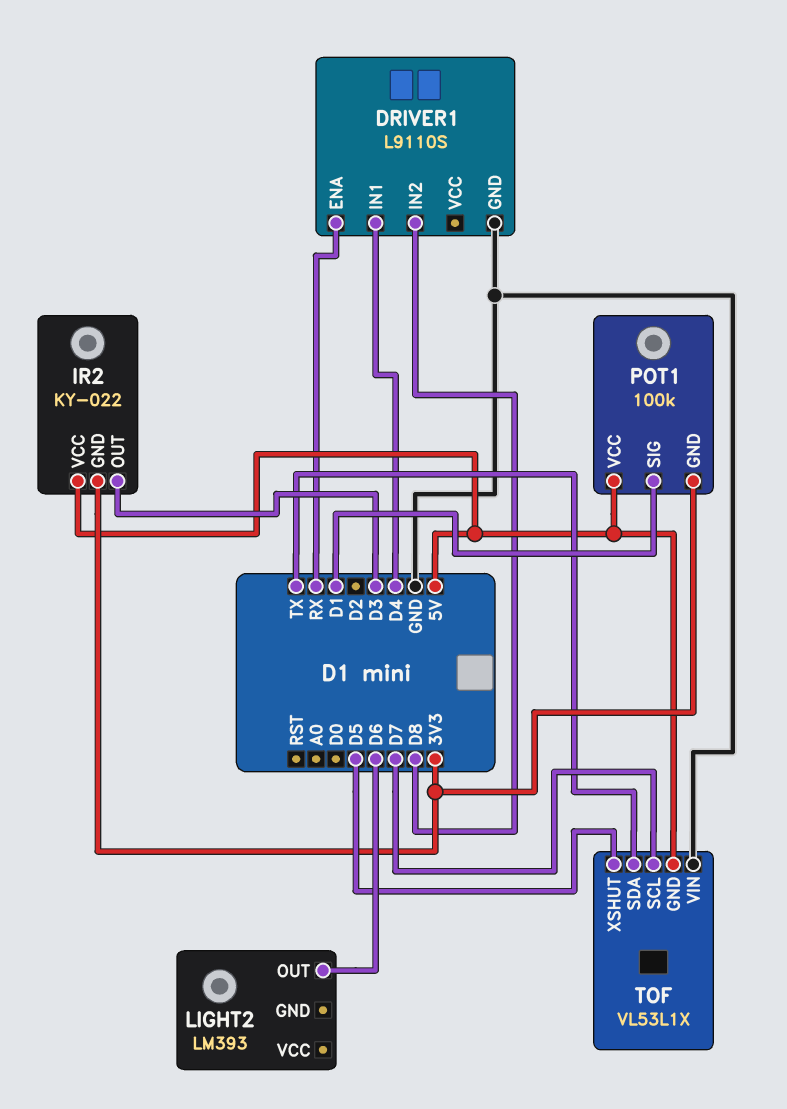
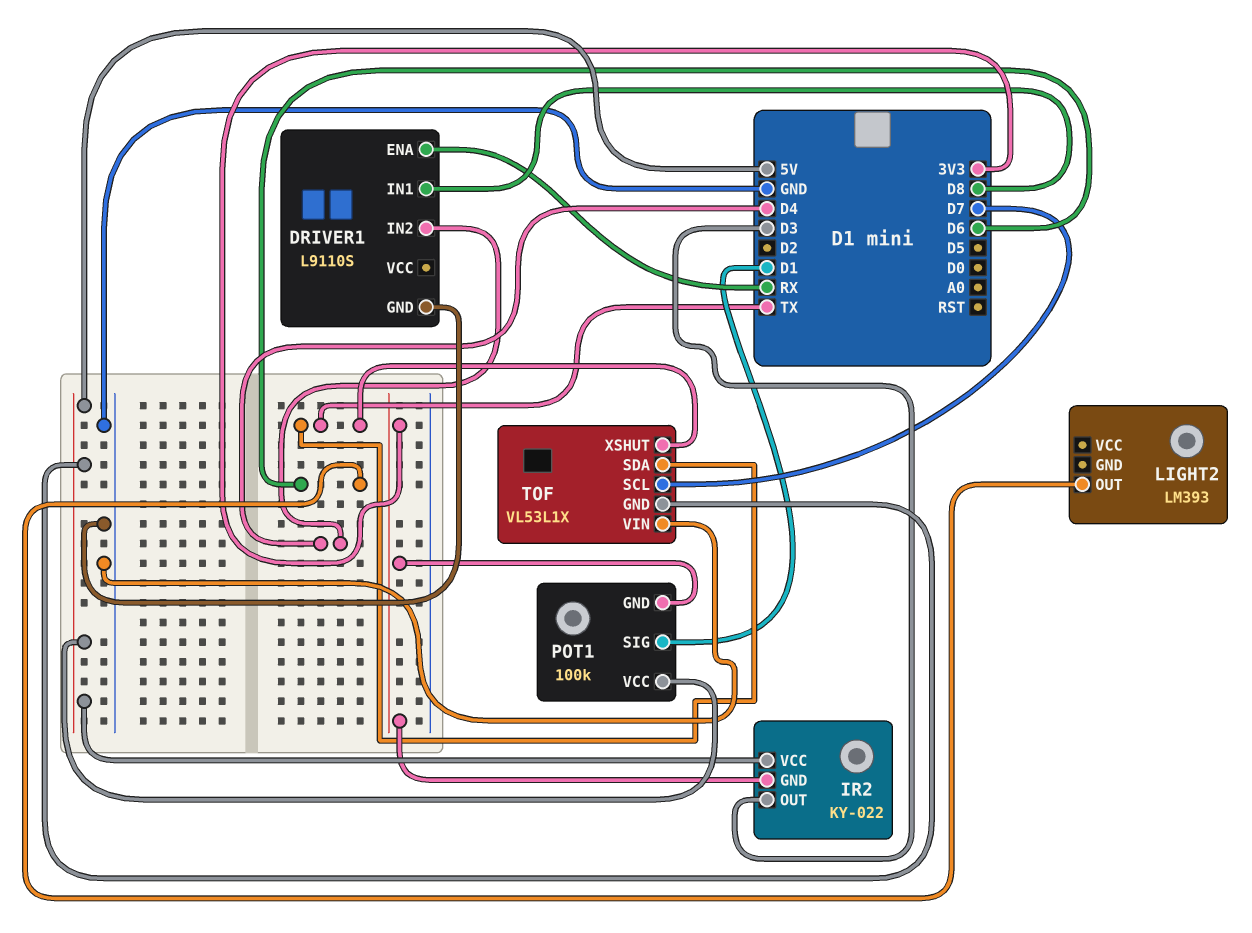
DRIVER1 pin IN1: D4 -> D8
DRIVER1 pin IN2: D8 -> D4
TOF pin XSHUT: D5 -> TX

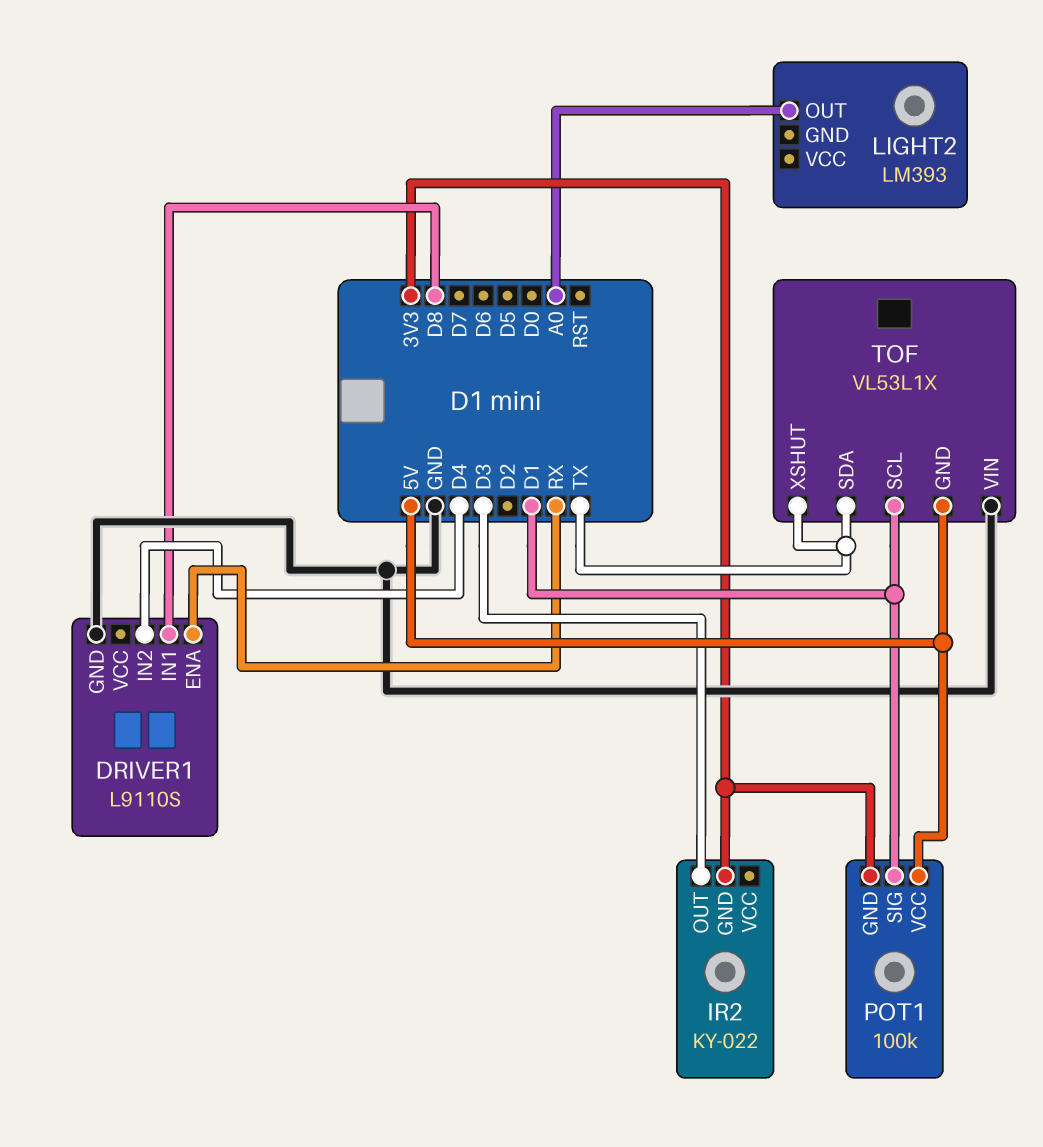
IR2 pin VCC: 5V -> none
LIGHT2 pin OUT: D6 -> A0
TOF pin SCL: D7 -> D1

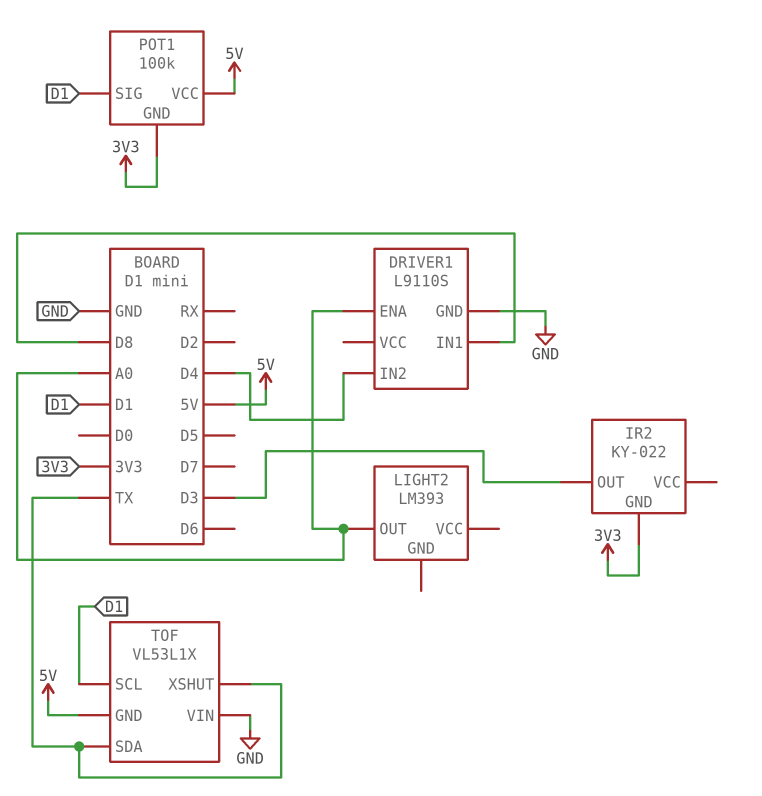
DRIVER1 pin ENA: RX -> A0

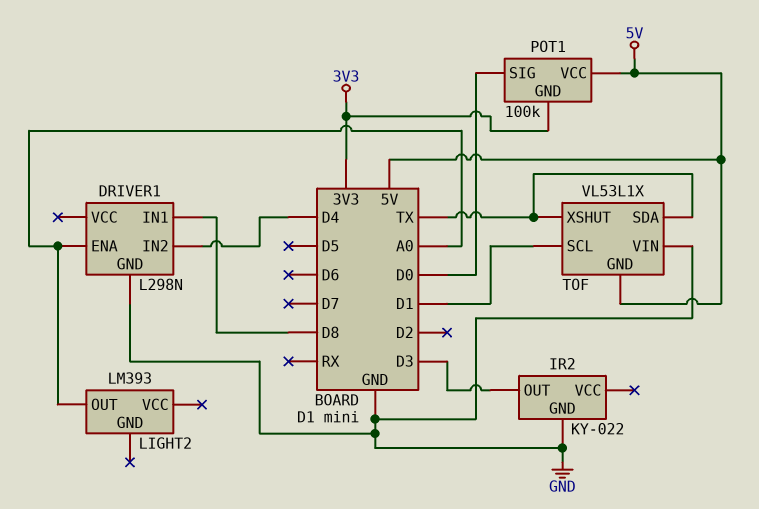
DRIVER1: L9110S -> L298N
IR2 pin GND: 3V3 -> GND
POT1 pin SIG: D1 -> D0

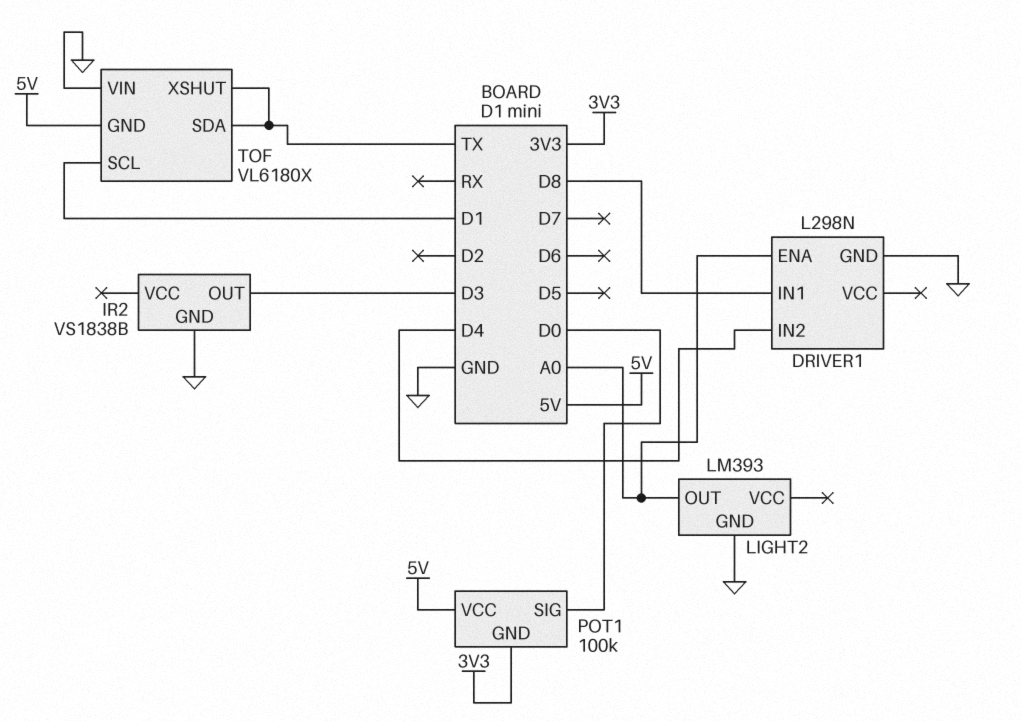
IR2: KY-022 -> VS1838B
LIGHT2 pin GND: none -> GND
TOF: VL53L1X -> VL6180X

